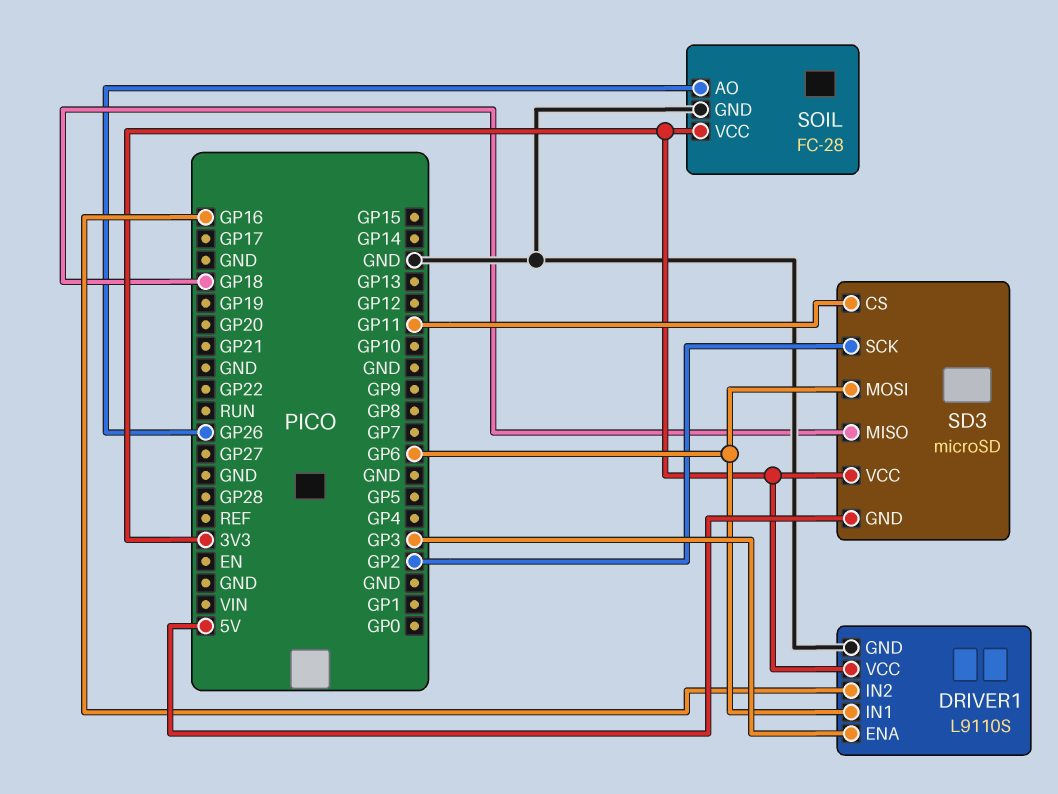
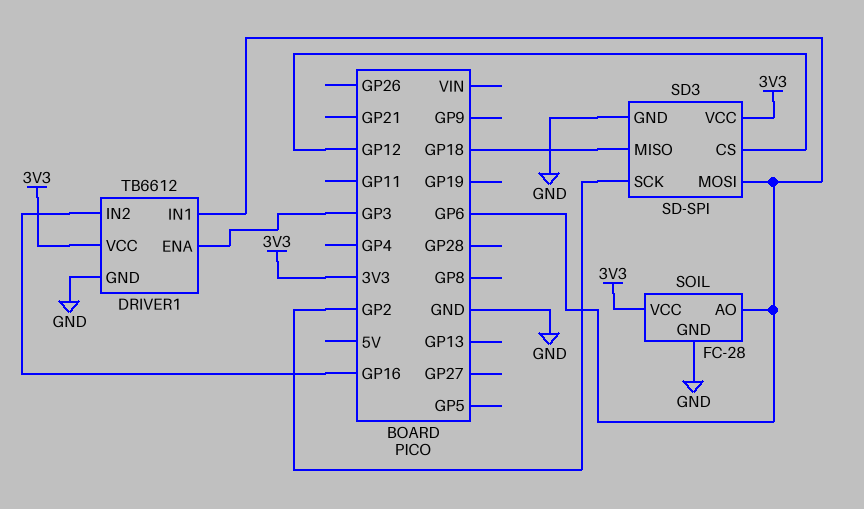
DRIVER1: L9110S -> TB6612
SD3: microSD -> SD-SPI
SD3 pin CS: GP11 -> GP12
SD3 pin GND: 5V -> GND
SOIL pin AO: GP26 -> GP6

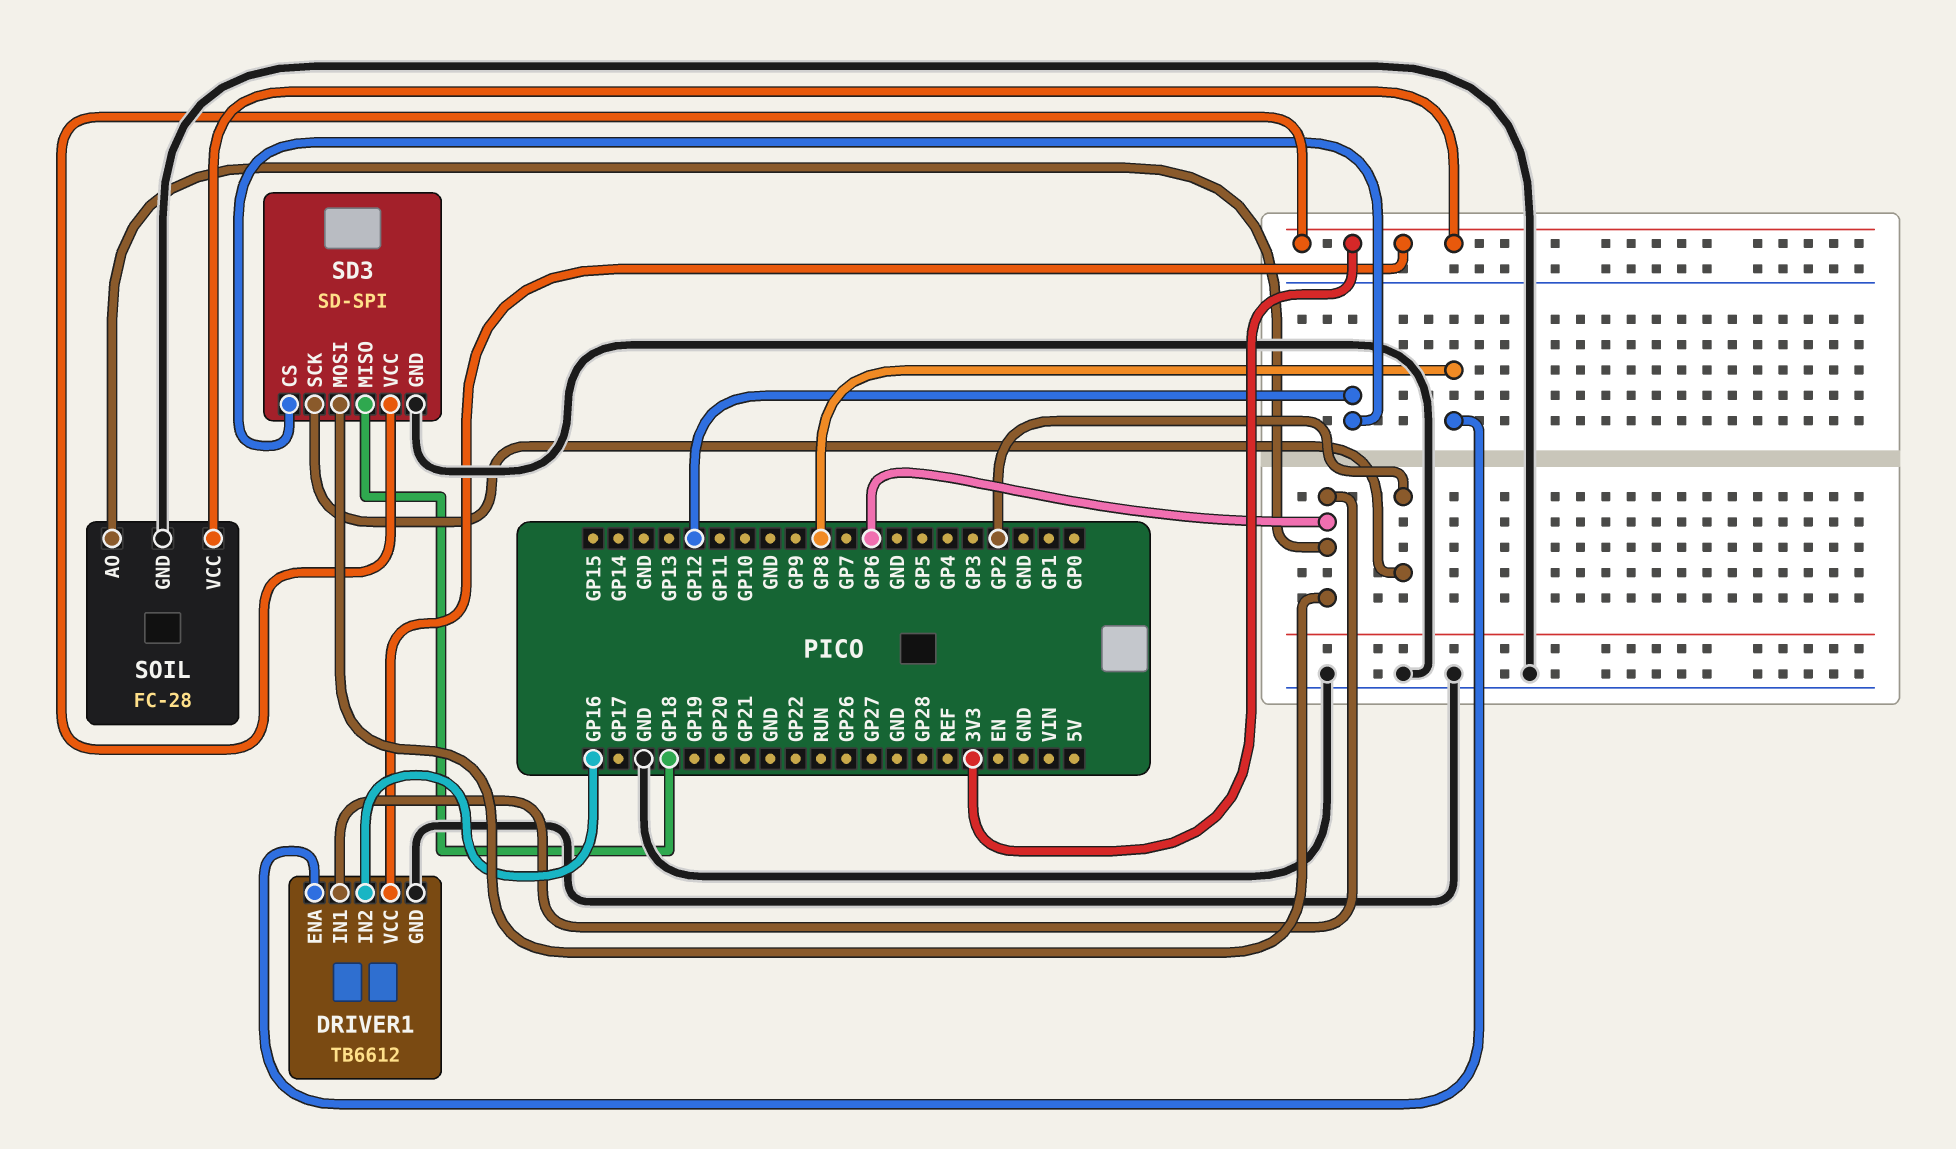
DRIVER1 pin ENA: GP3 -> GP8

